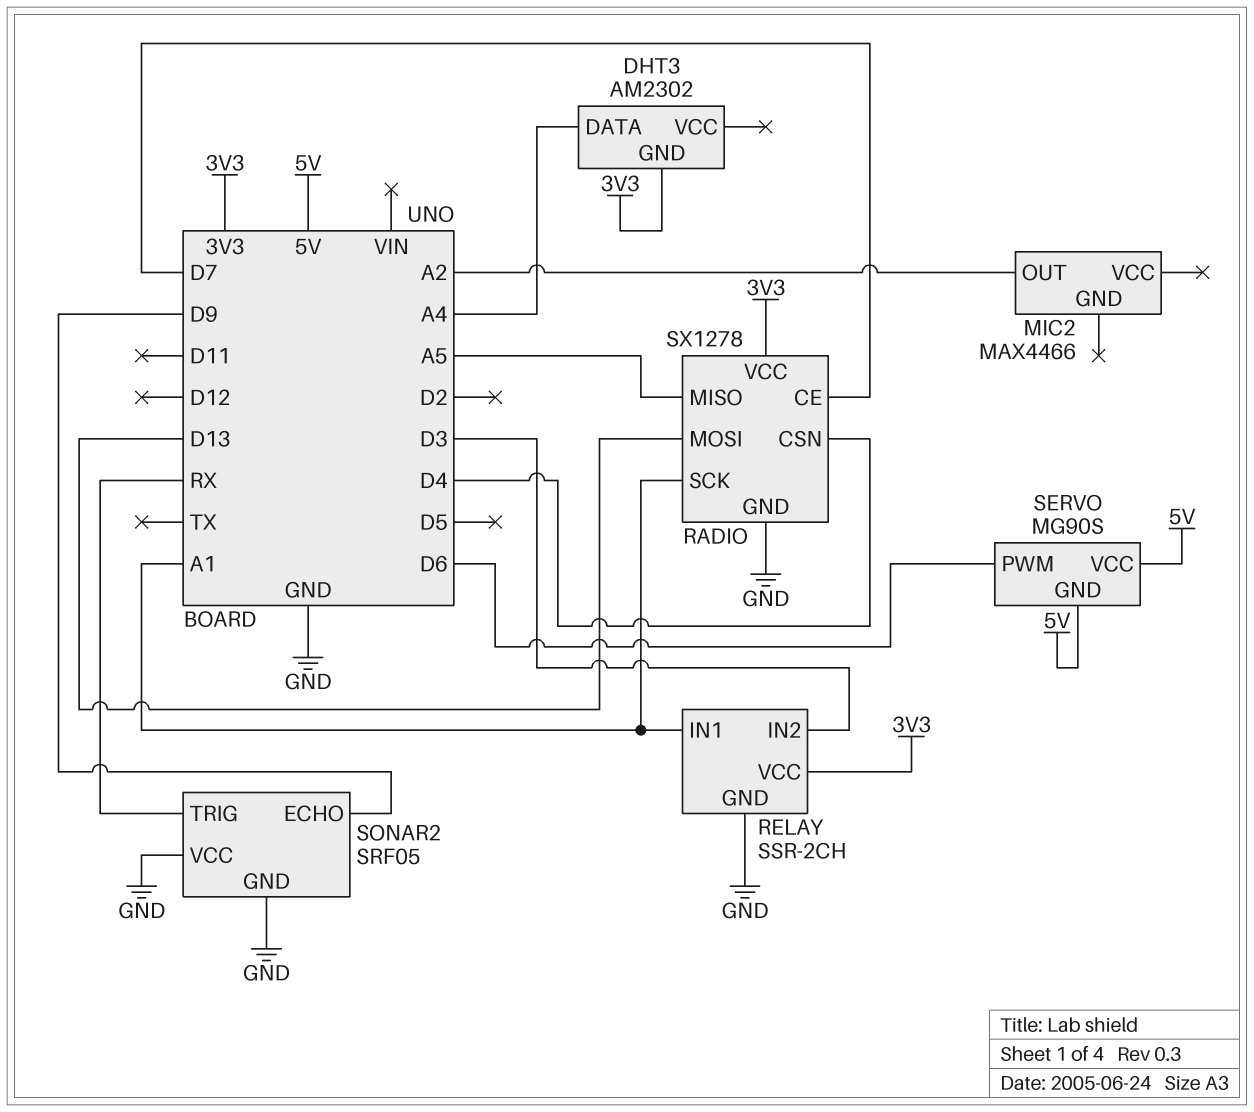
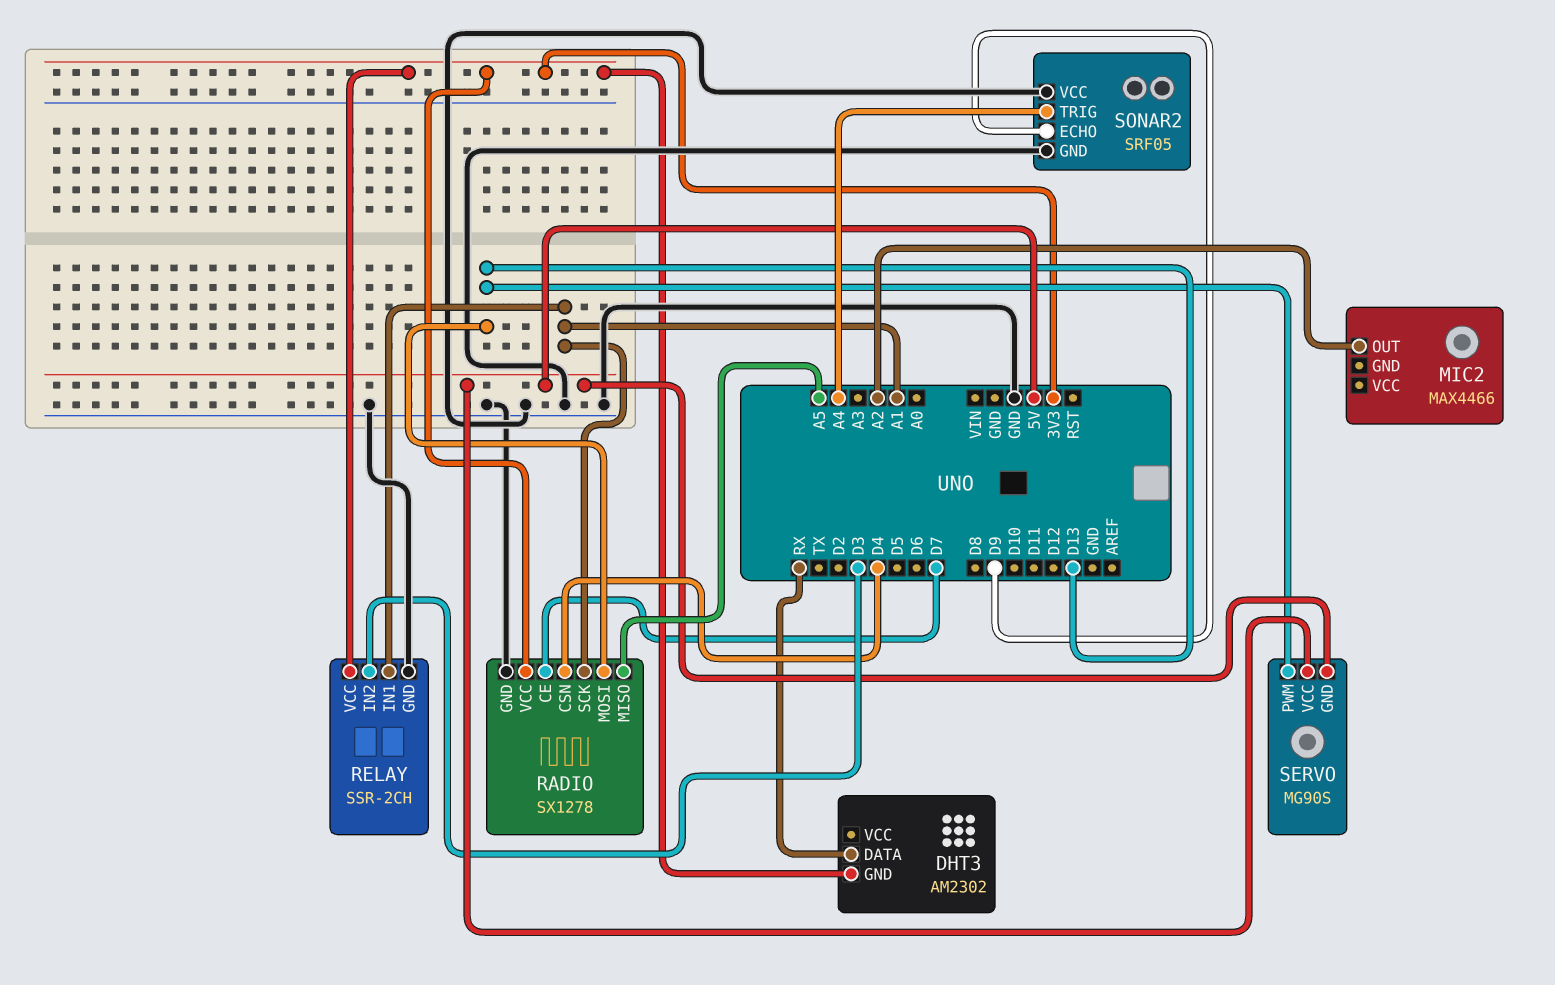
DHT3 pin DATA: A4 -> RX
SERVO pin PWM: D6 -> D13
SONAR2 pin TRIG: RX -> A4

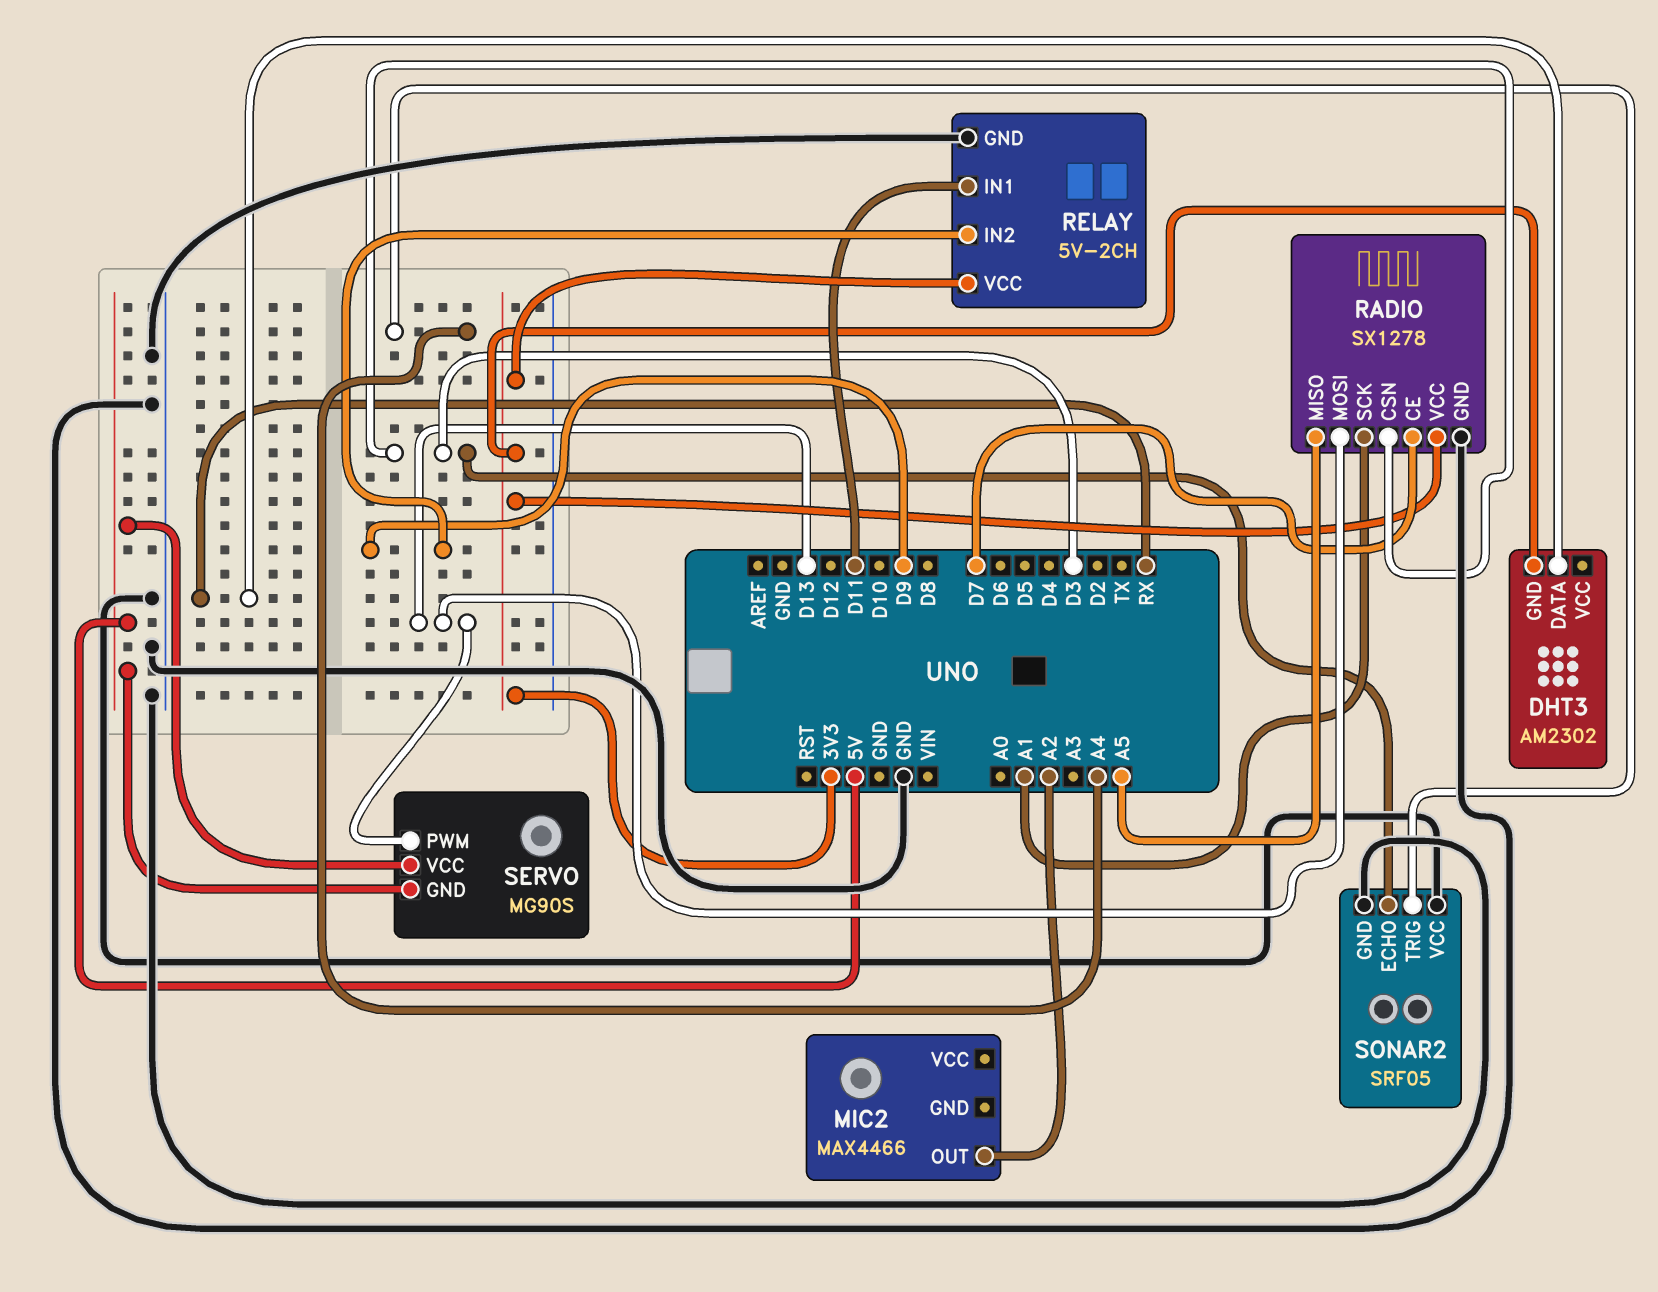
RADIO pin CSN: D4 -> D3
RELAY: SSR-2CH -> 5V-2CH
RELAY pin IN1: A1 -> D11
RELAY pin IN2: D3 -> D9
SONAR2 pin ECHO: D9 -> D3

